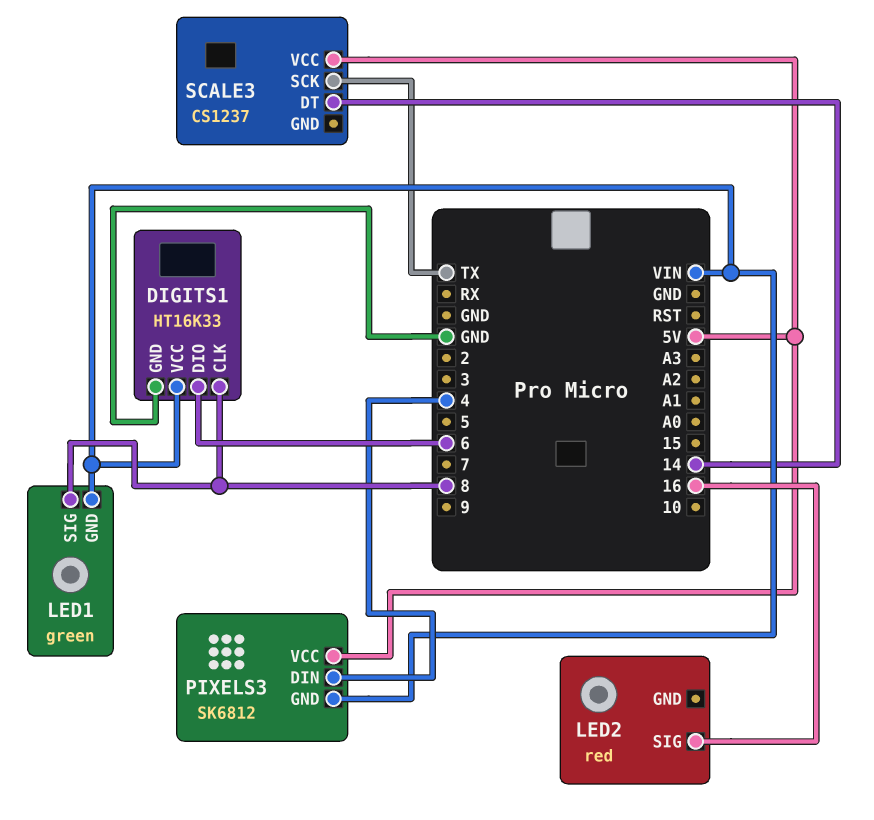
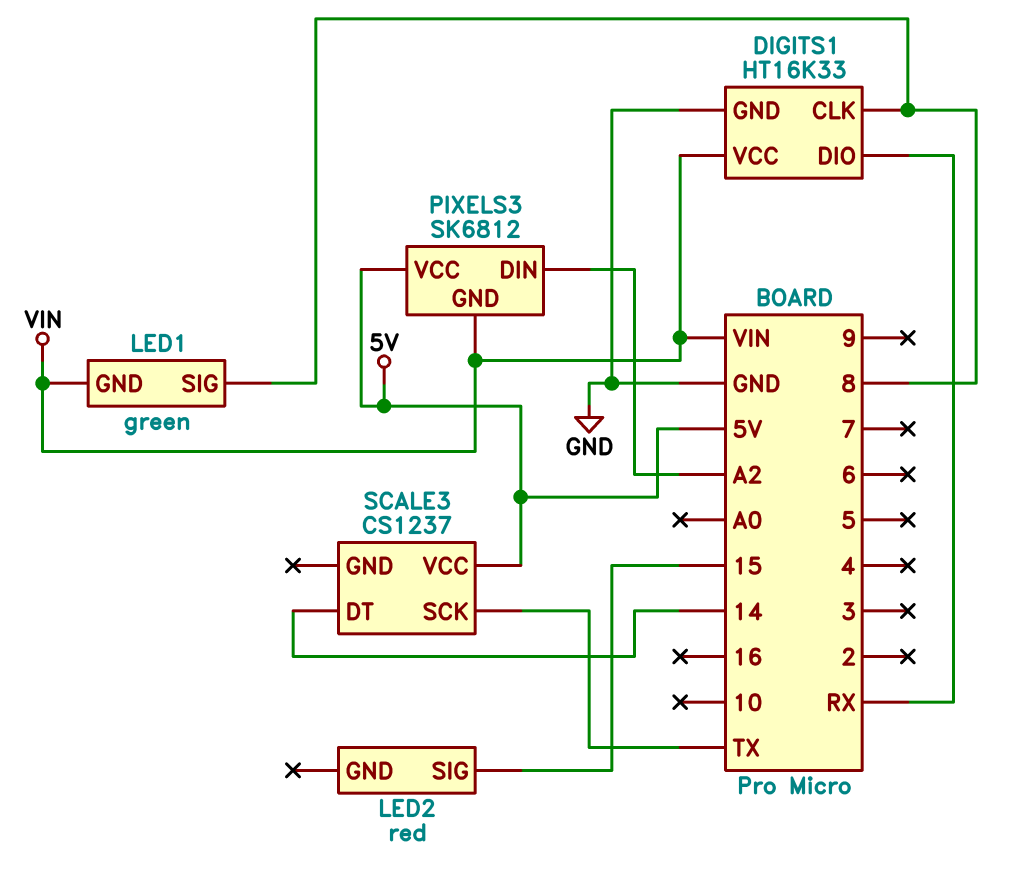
DIGITS1 pin DIO: 6 -> RX
LED2 pin SIG: 16 -> 15
PIXELS3 pin DIN: 4 -> A2

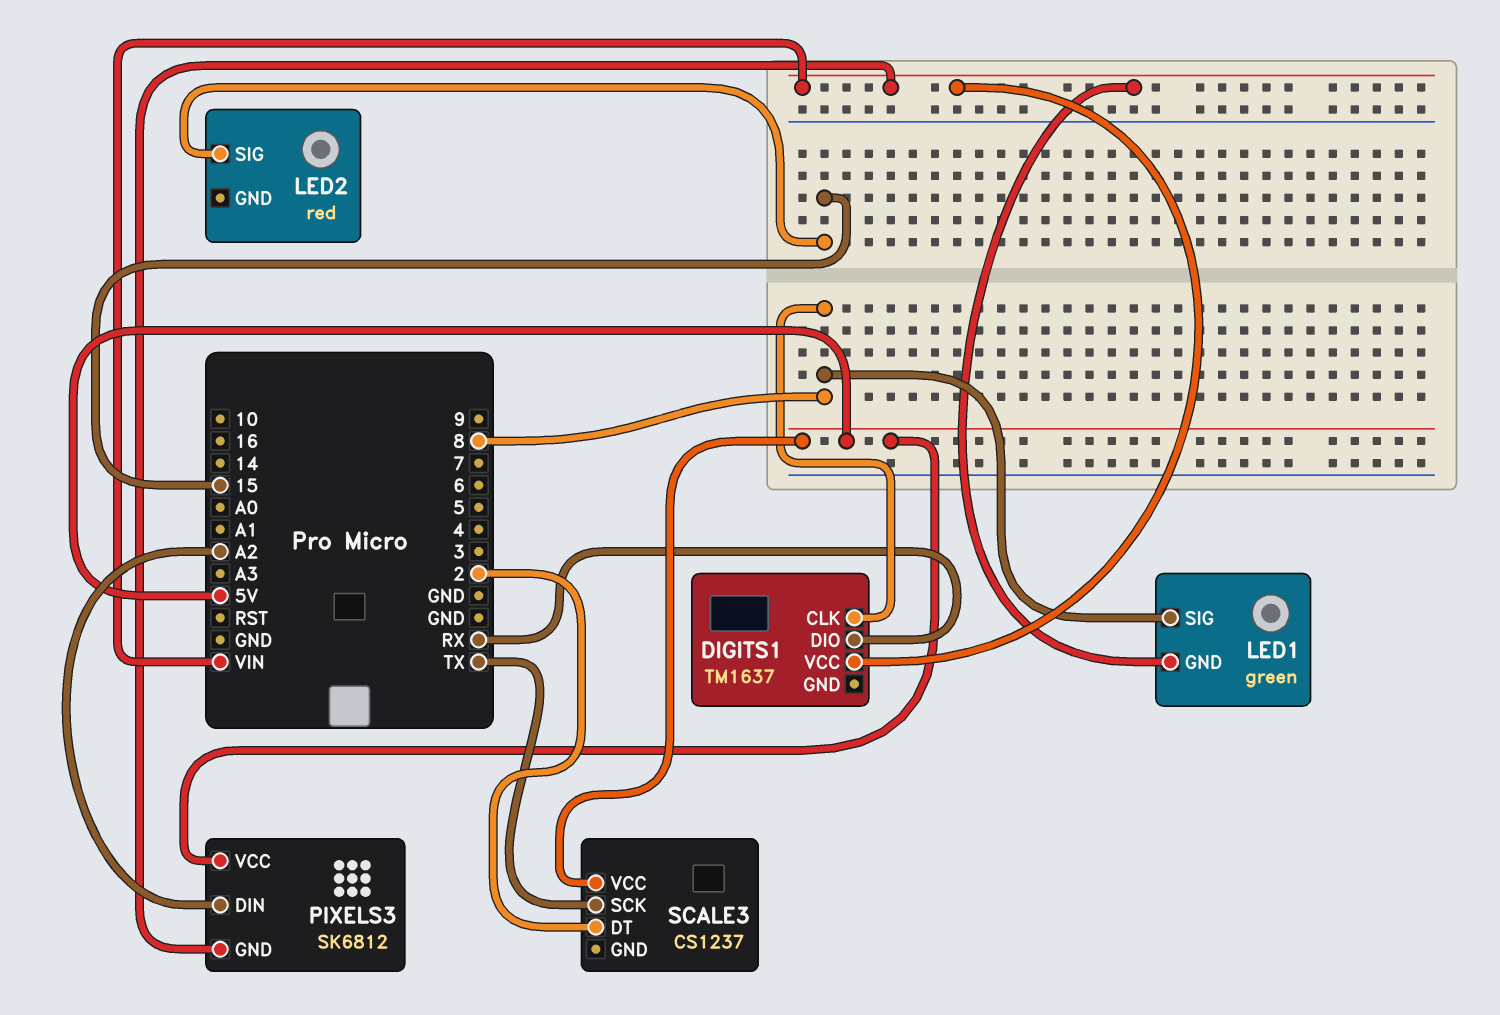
DIGITS1: HT16K33 -> TM1637
DIGITS1 pin GND: GND -> none
SCALE3 pin DT: 14 -> 2

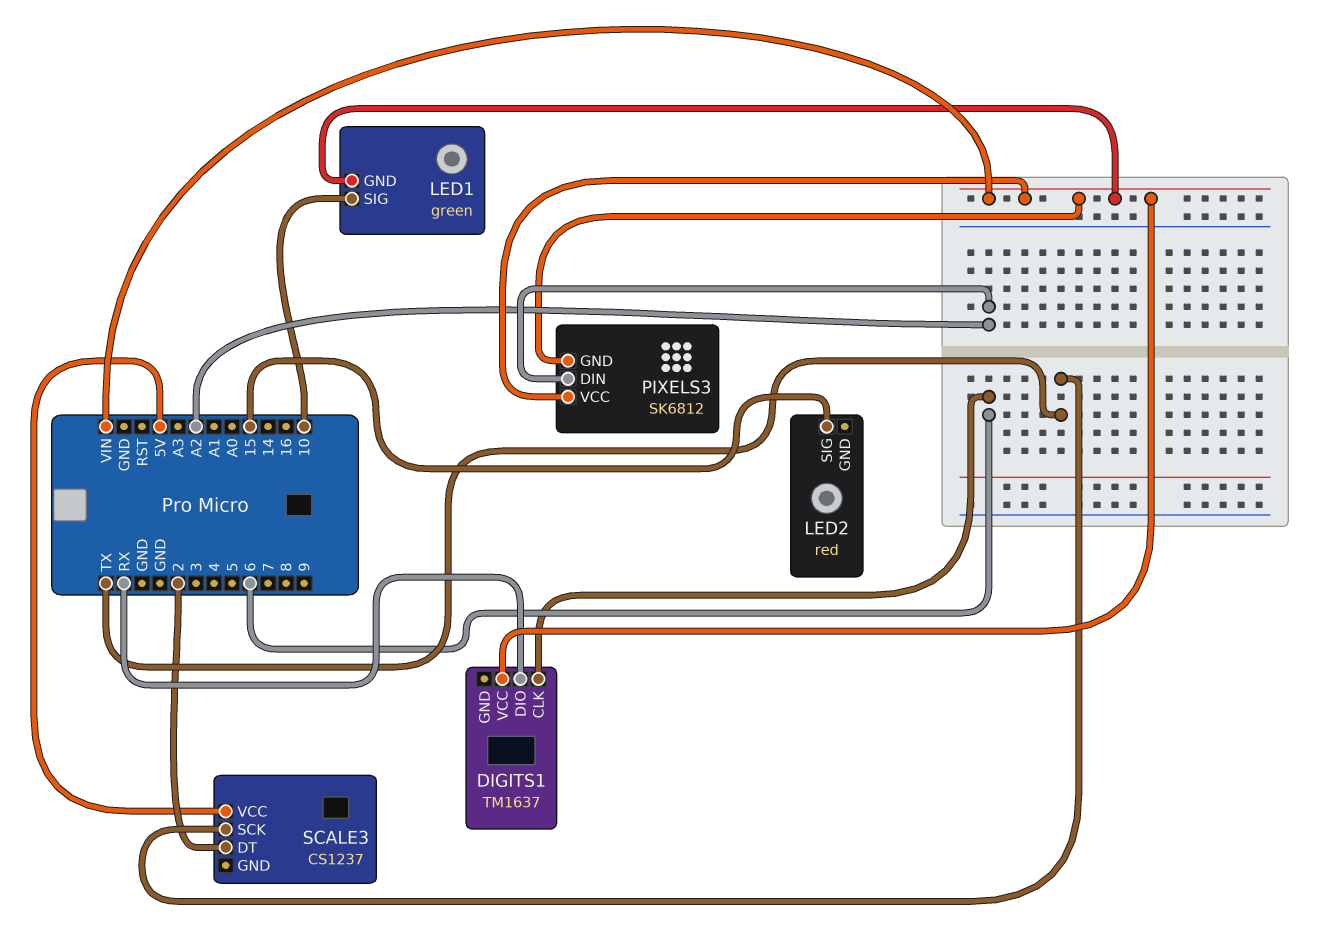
DIGITS1 pin CLK: 8 -> 6
LED1 pin SIG: 8 -> 10
PIXELS3 pin VCC: 5V -> VIN

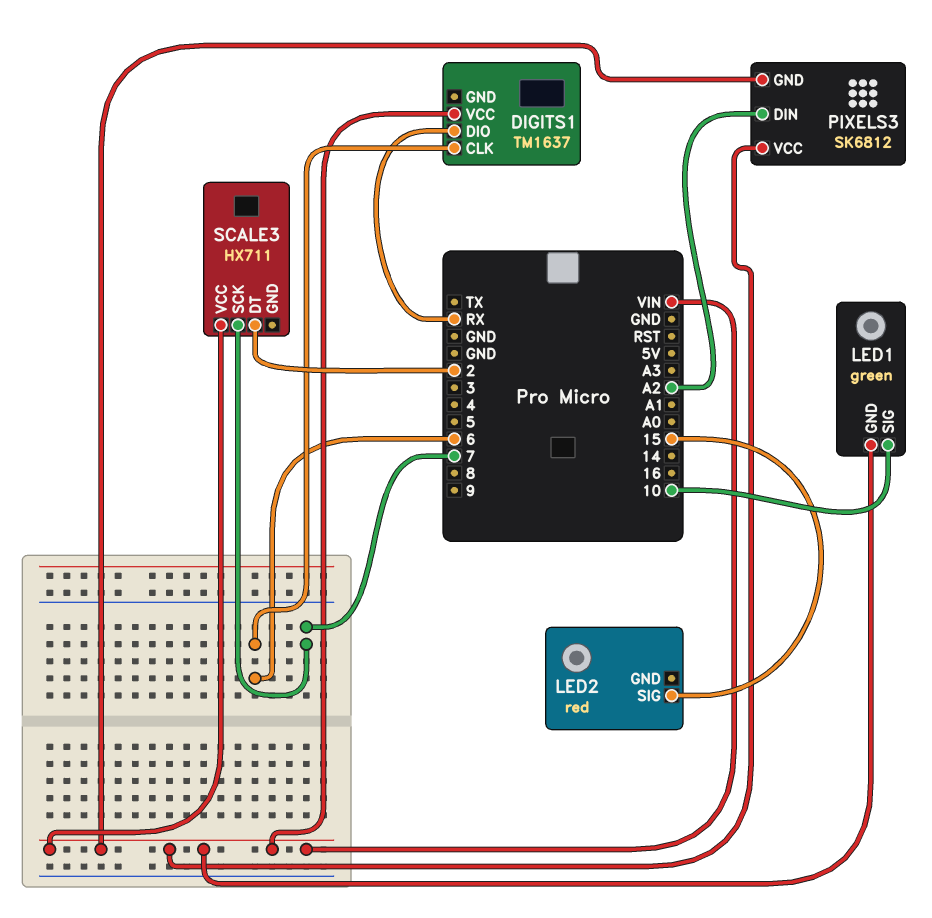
SCALE3: CS1237 -> HX711
SCALE3 pin SCK: TX -> 7
SCALE3 pin VCC: 5V -> VIN

